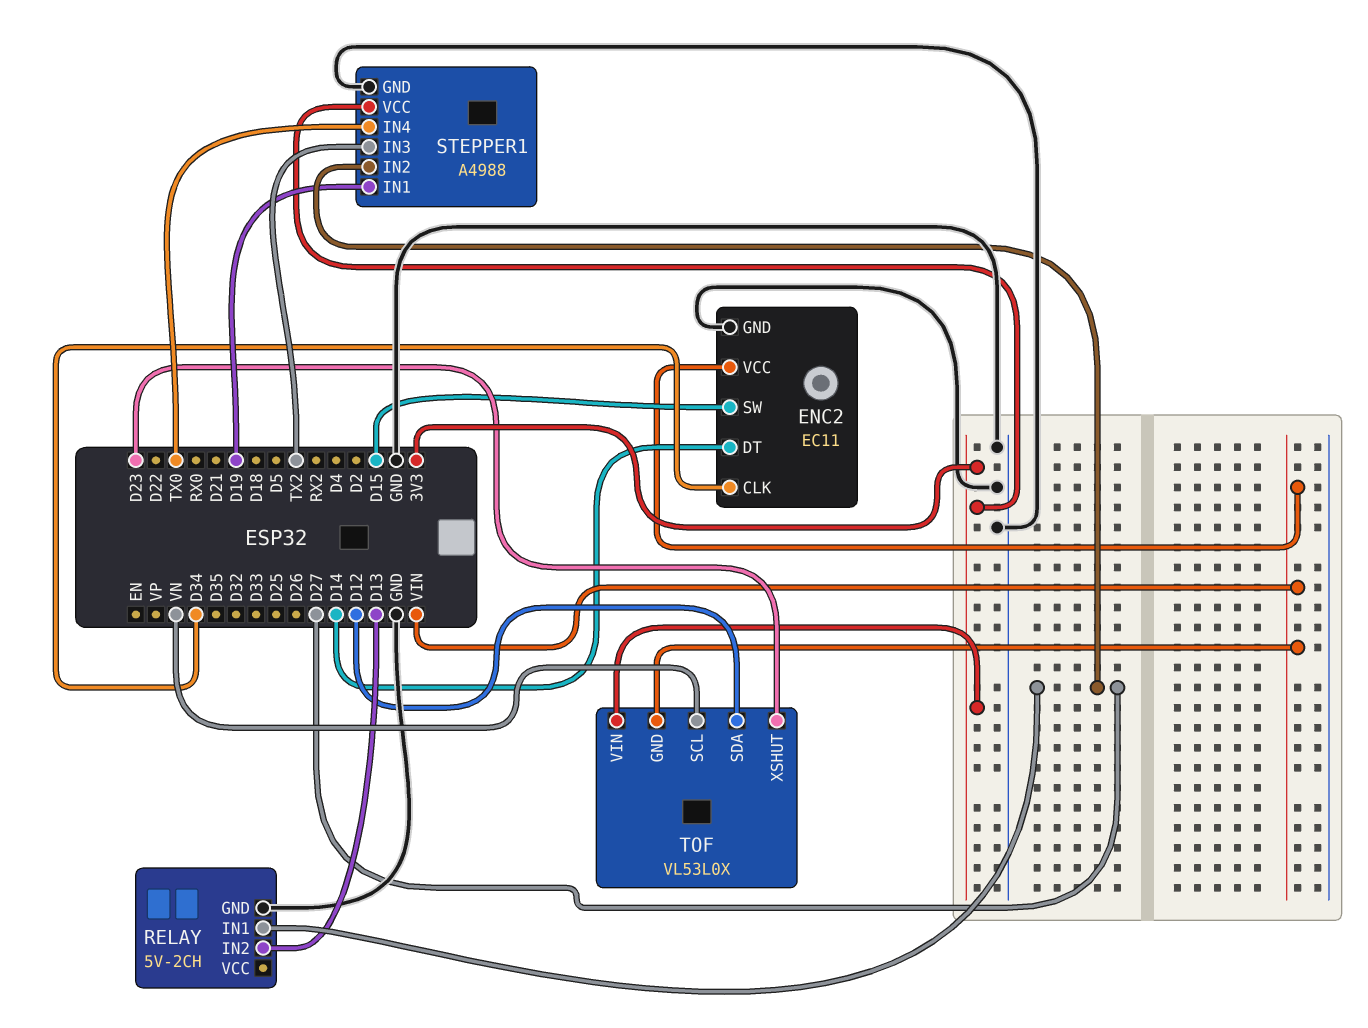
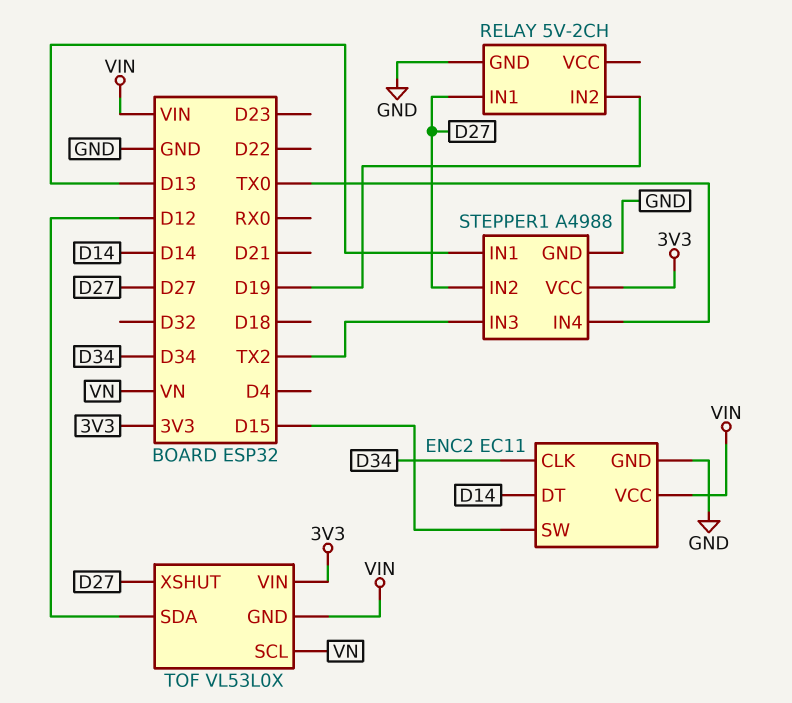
RELAY pin IN2: D13 -> D19
STEPPER1 pin IN1: D19 -> D13
TOF pin XSHUT: D23 -> D27

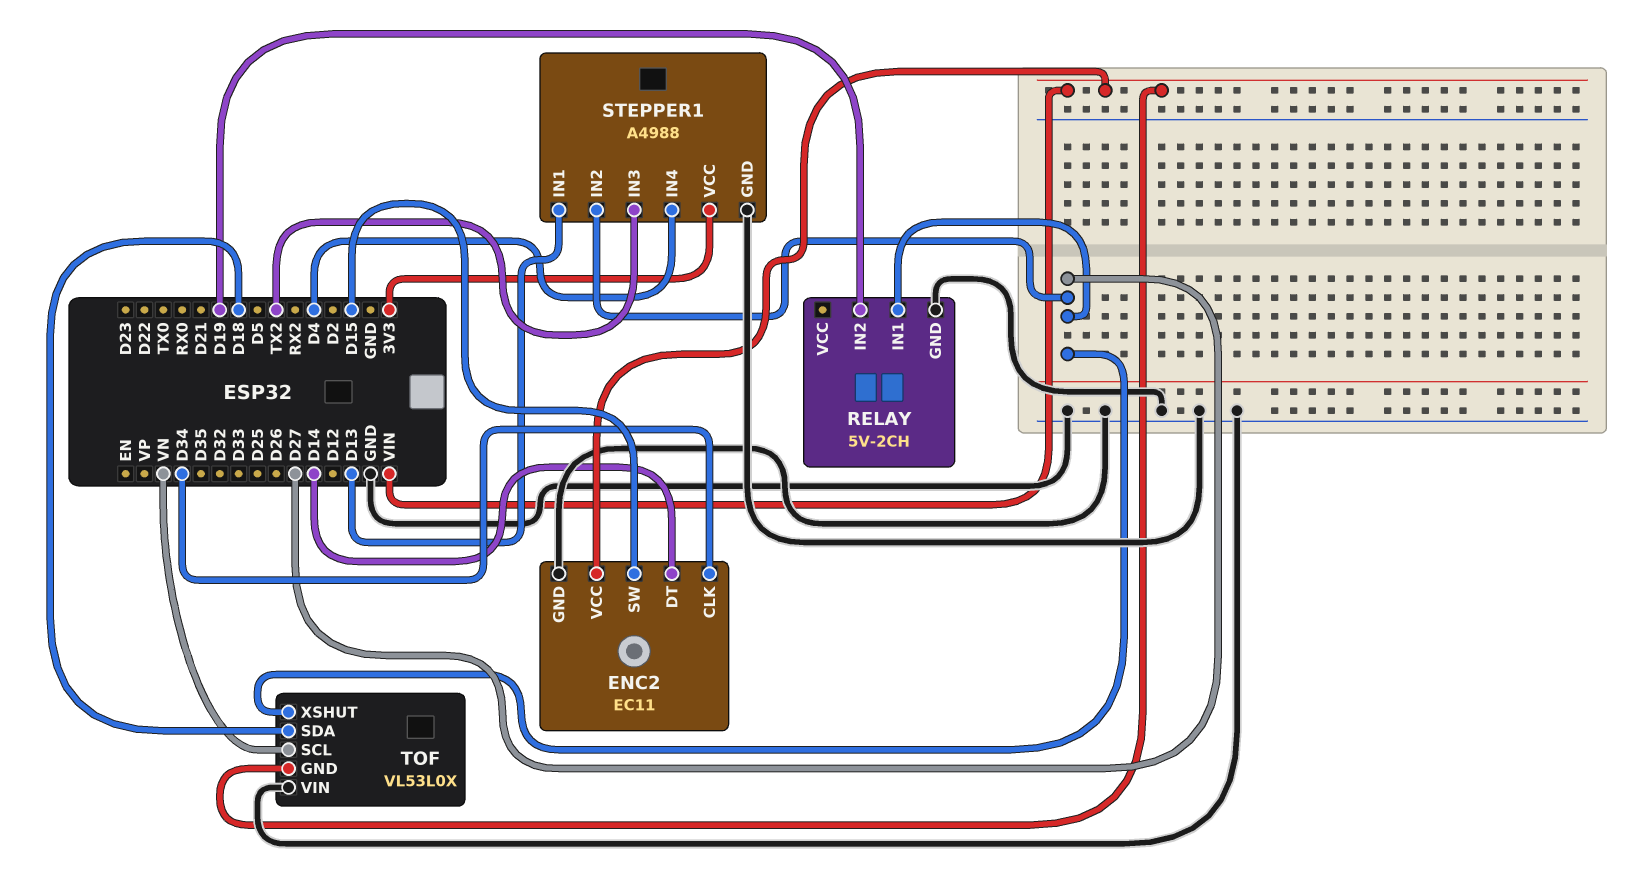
STEPPER1 pin IN4: TX0 -> D4
TOF pin SDA: D12 -> D18
TOF pin VIN: 3V3 -> GND

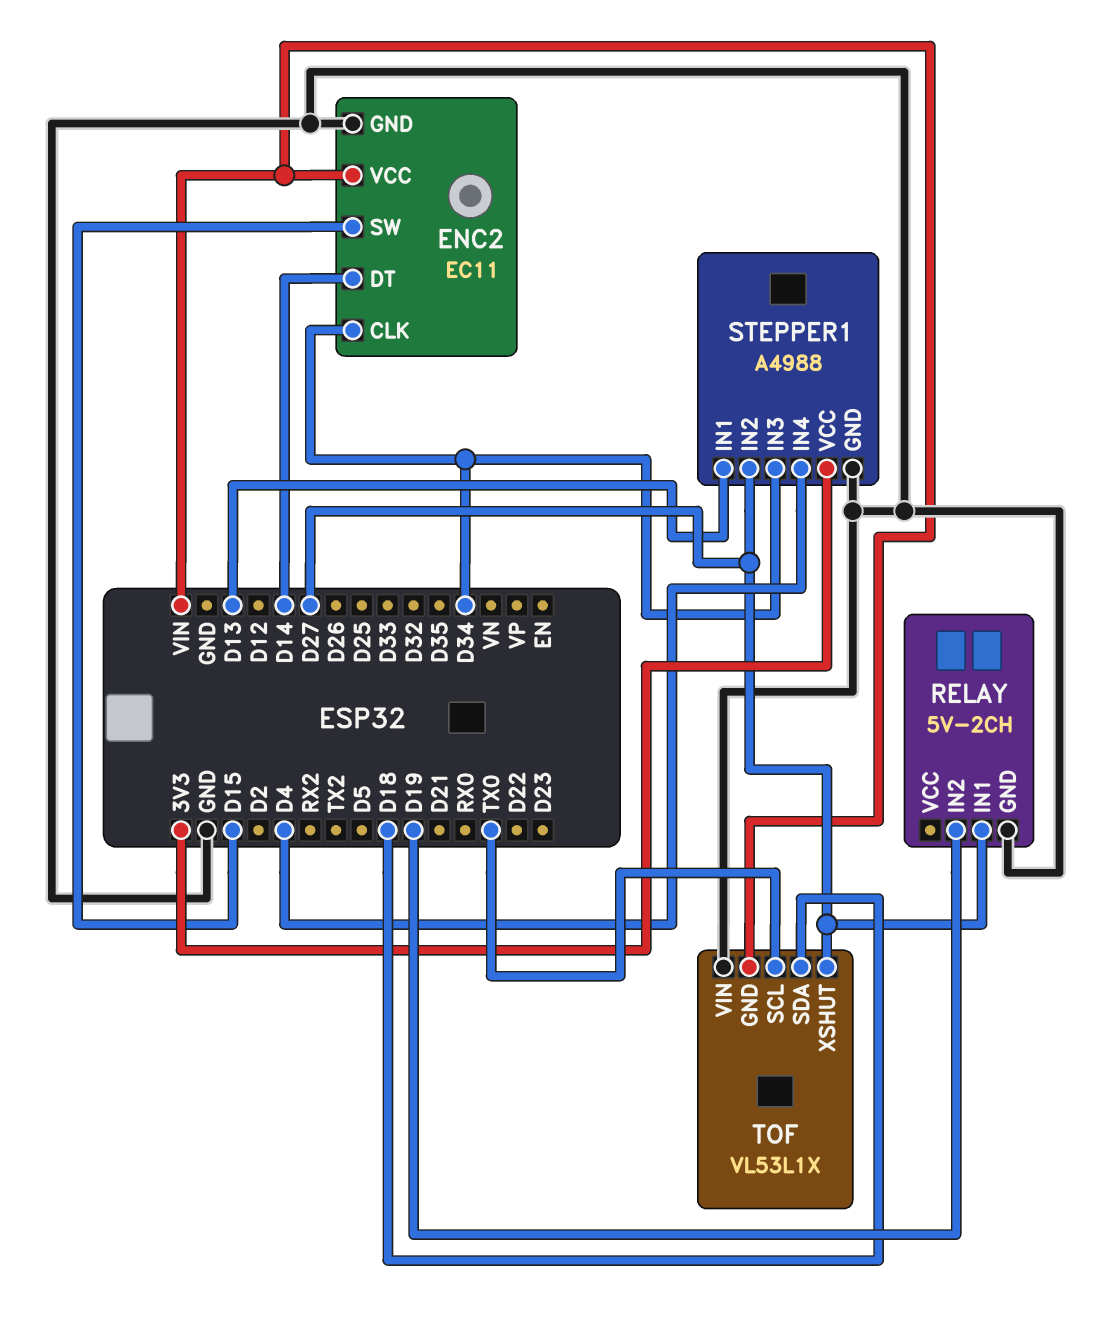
STEPPER1 pin IN3: TX2 -> D34
TOF: VL53L0X -> VL53L1X
TOF pin SCL: VN -> TX0

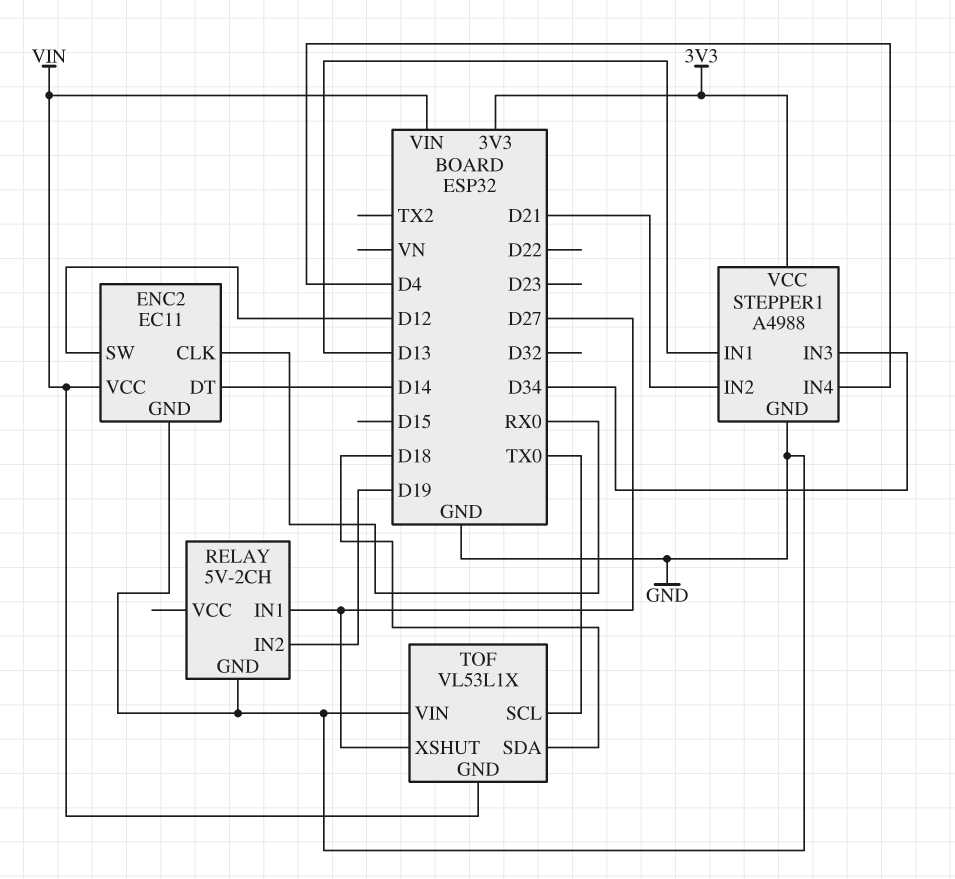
ENC2 pin CLK: D34 -> RX0
ENC2 pin SW: D15 -> D12
STEPPER1 pin IN2: D27 -> D21

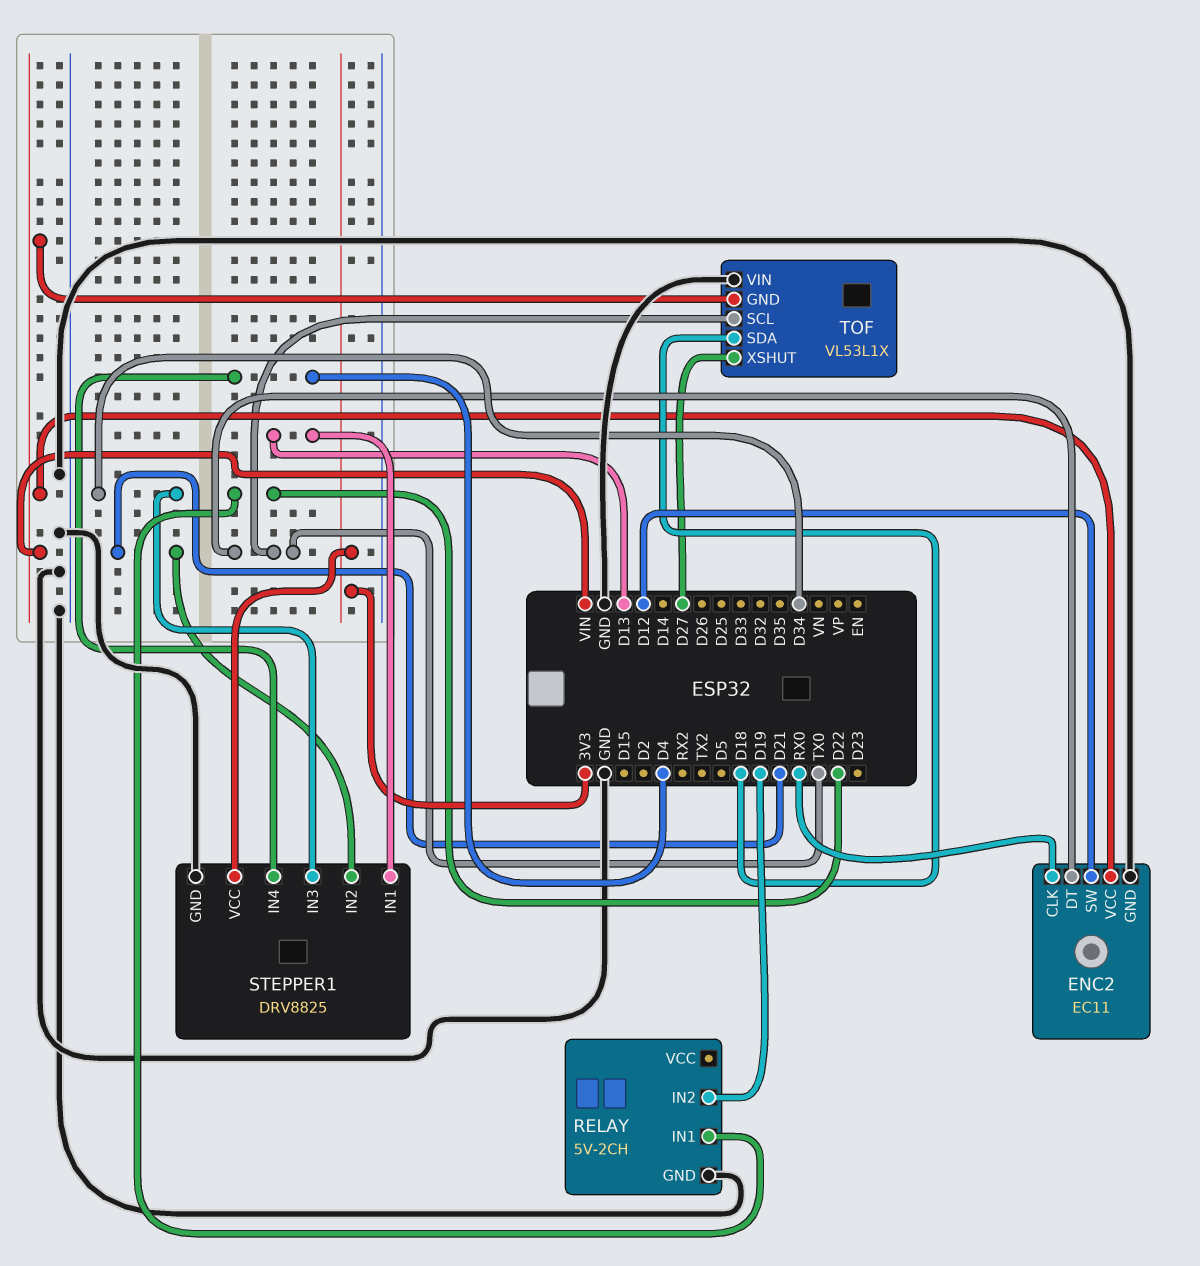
ENC2 pin DT: D14 -> TX0
RELAY pin IN1: D27 -> D22
STEPPER1: A4988 -> DRV8825

